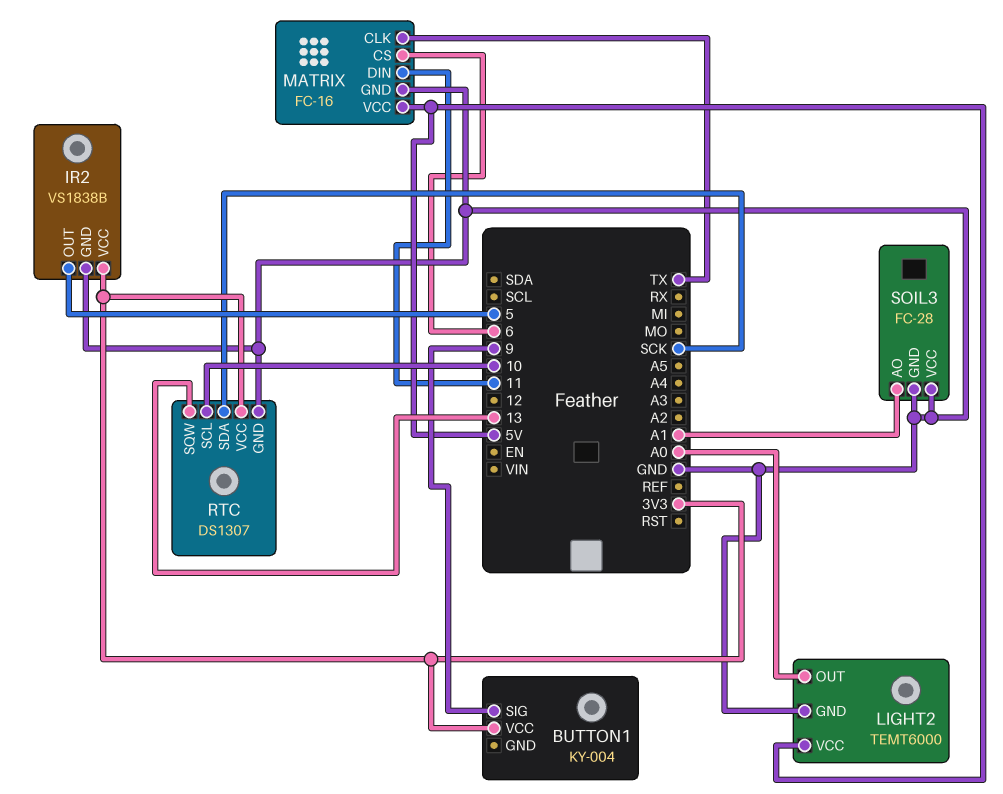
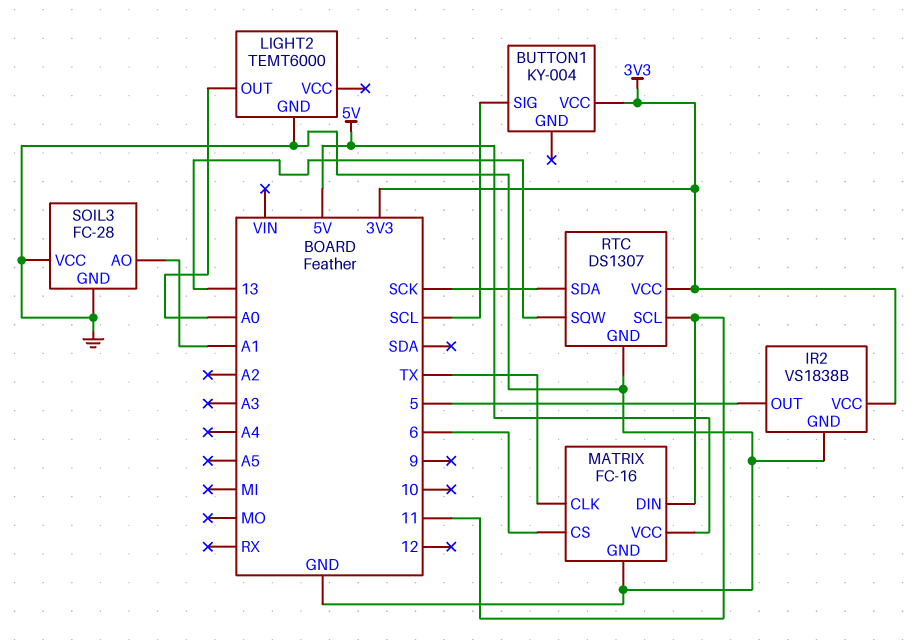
BUTTON1 pin SIG: 9 -> SCL
LIGHT2 pin VCC: 5V -> none
RTC pin SCL: 10 -> 11

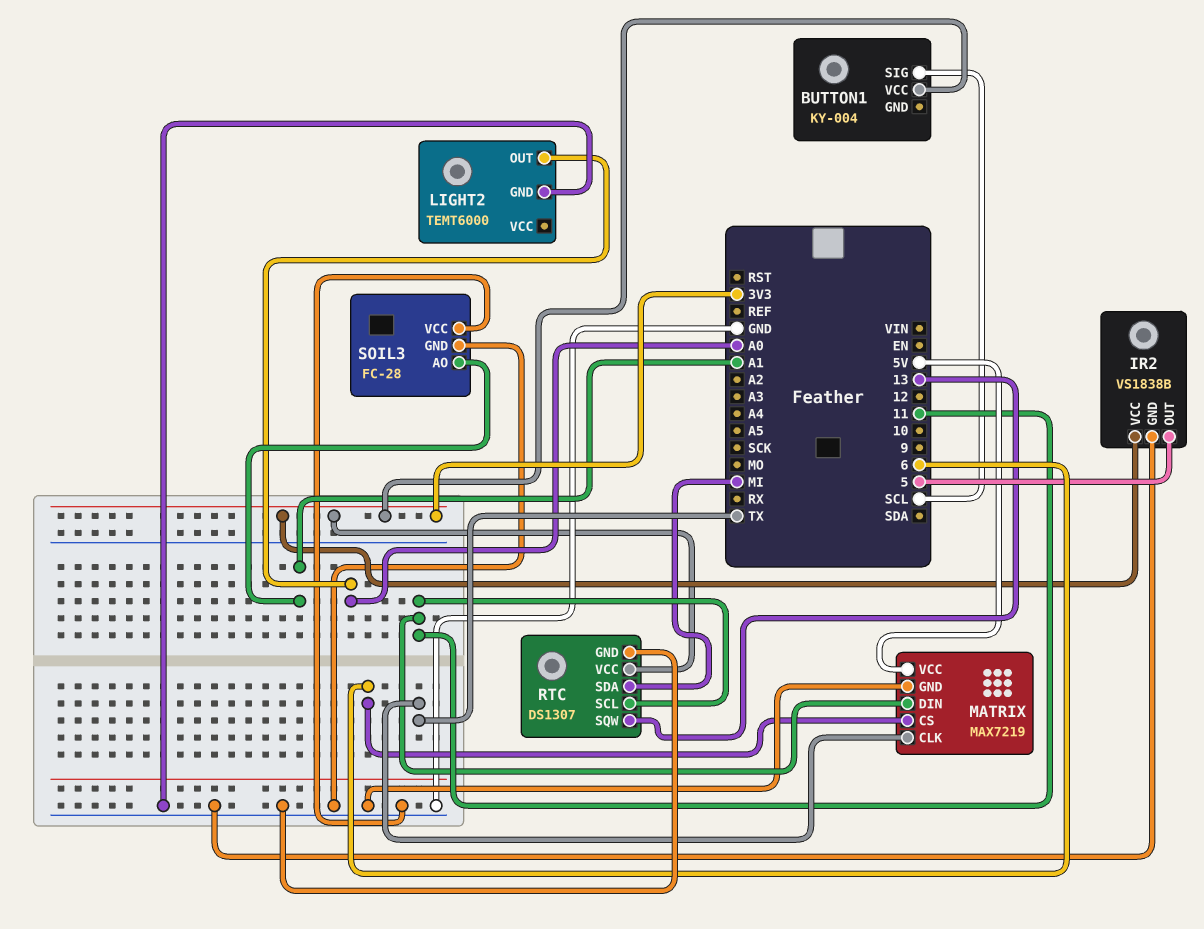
MATRIX: FC-16 -> MAX7219
RTC pin SDA: SCK -> MI

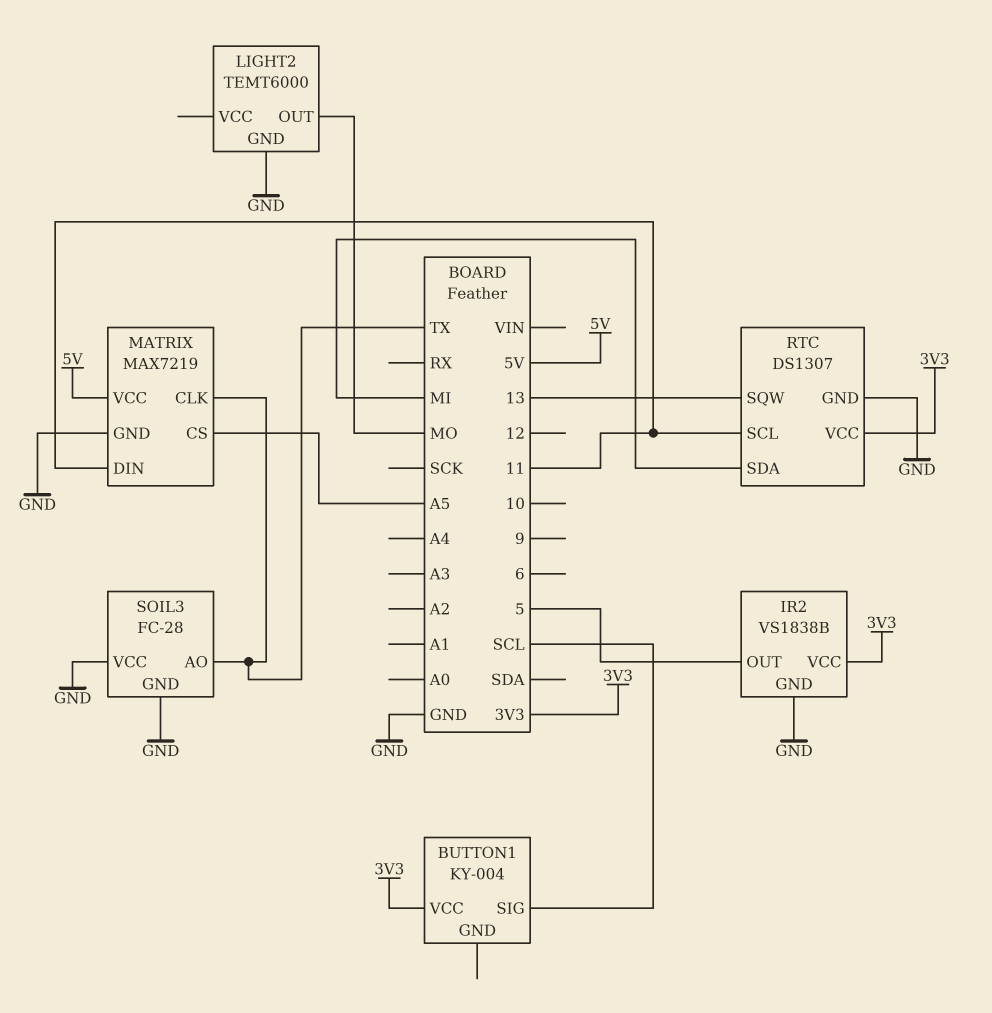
LIGHT2 pin OUT: A0 -> MO
MATRIX pin CS: 6 -> A5
SOIL3 pin AO: A1 -> TX

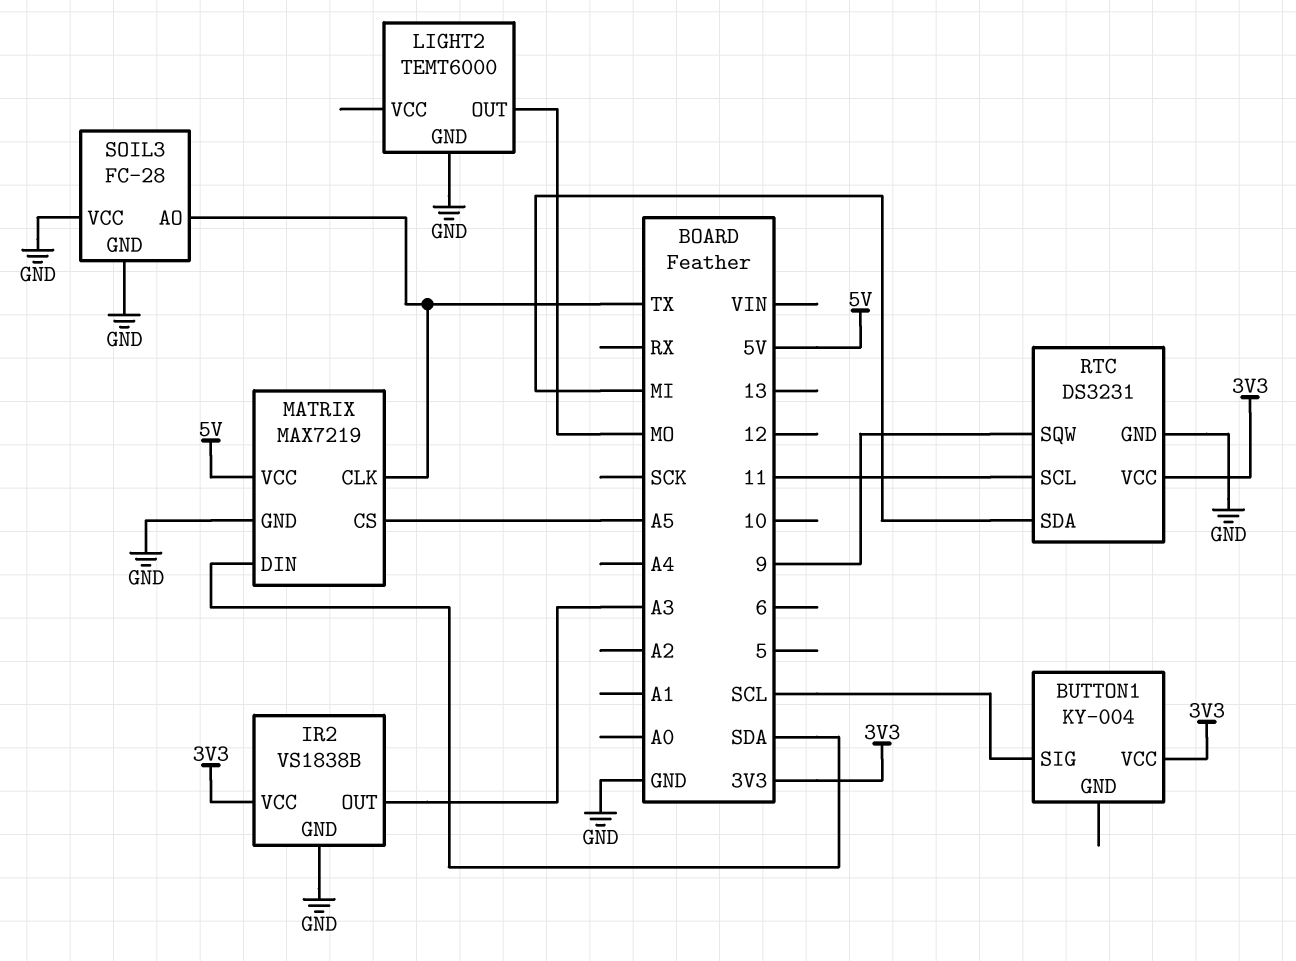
IR2 pin OUT: 5 -> A3
MATRIX pin DIN: 11 -> SDA
RTC: DS1307 -> DS3231
RTC pin SQW: 13 -> 9

